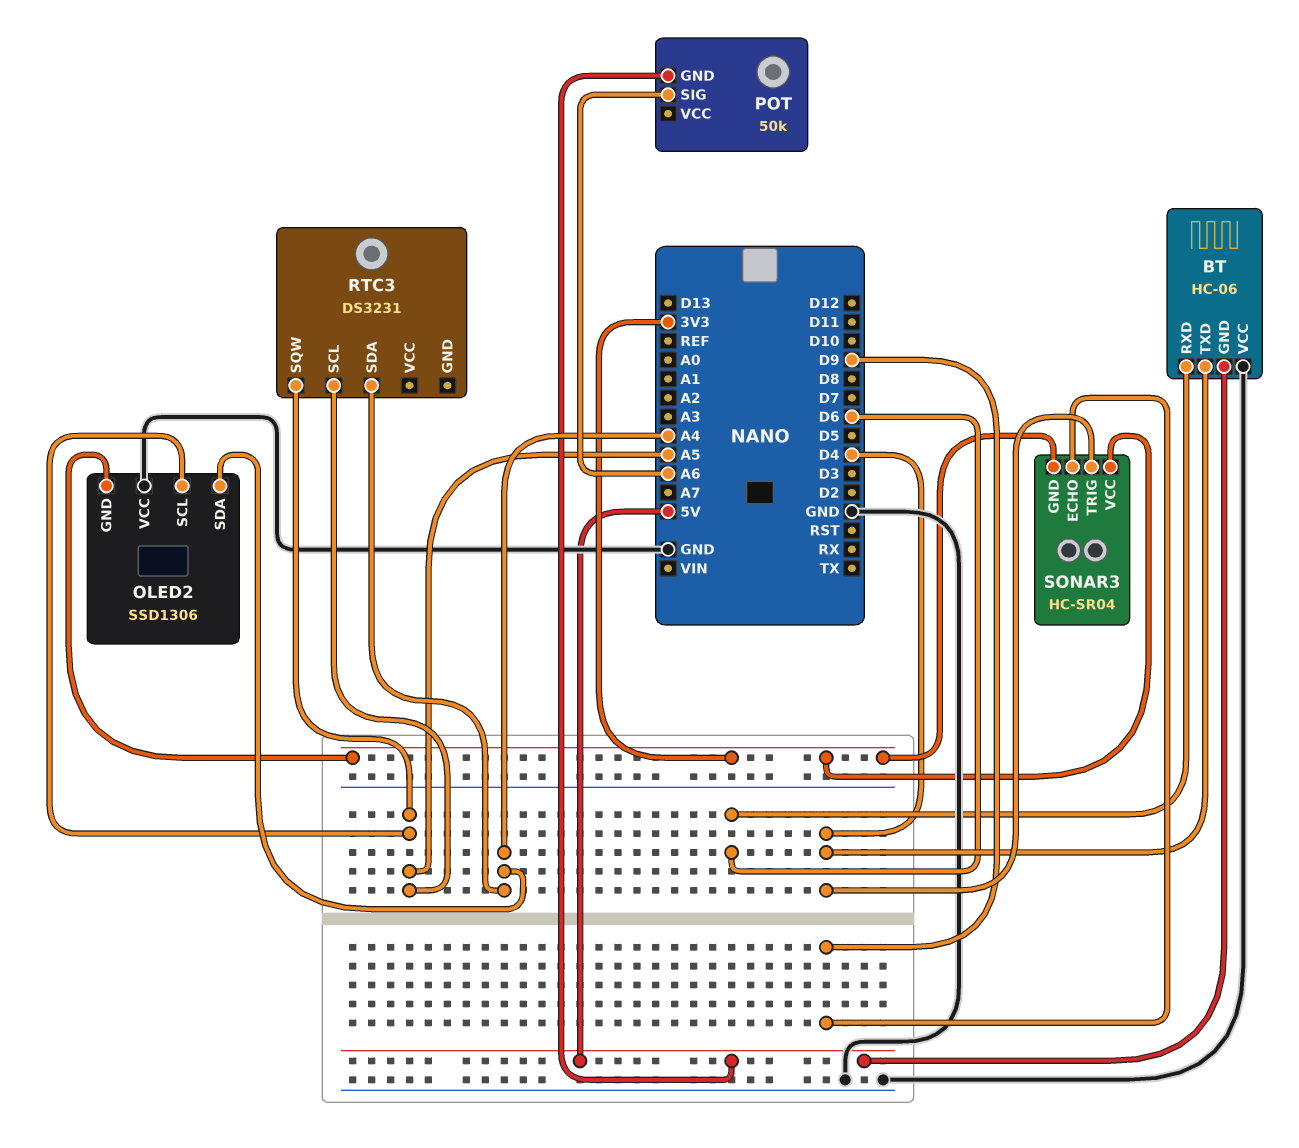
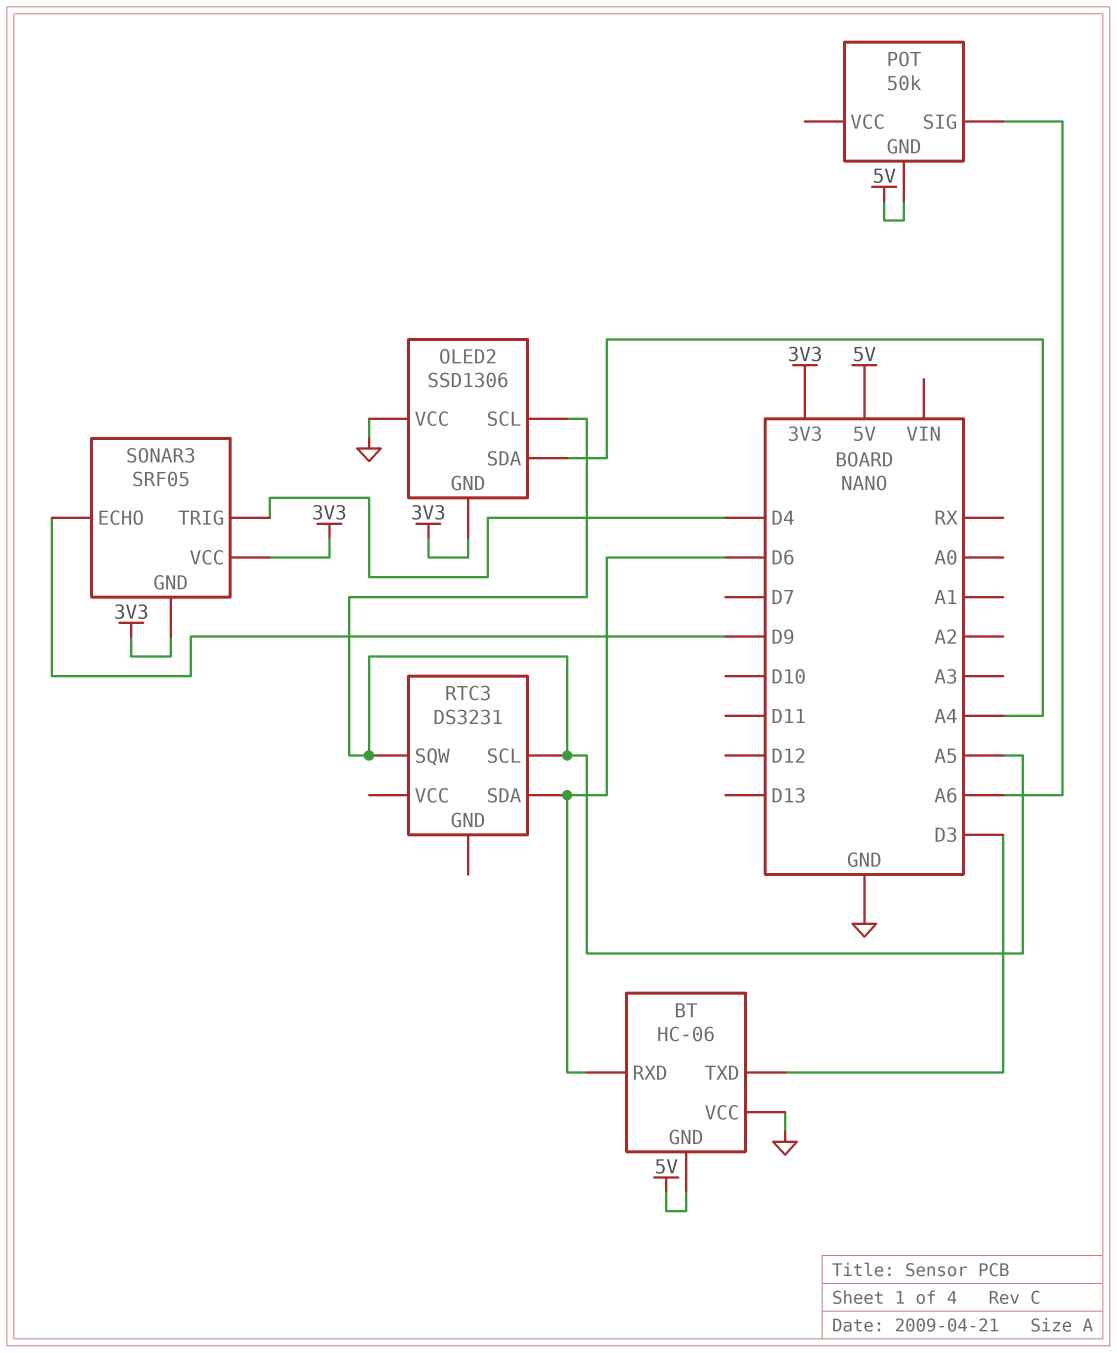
BT pin TXD: D4 -> D3
RTC3 pin SDA: A4 -> D6
SONAR3: HC-SR04 -> SRF05

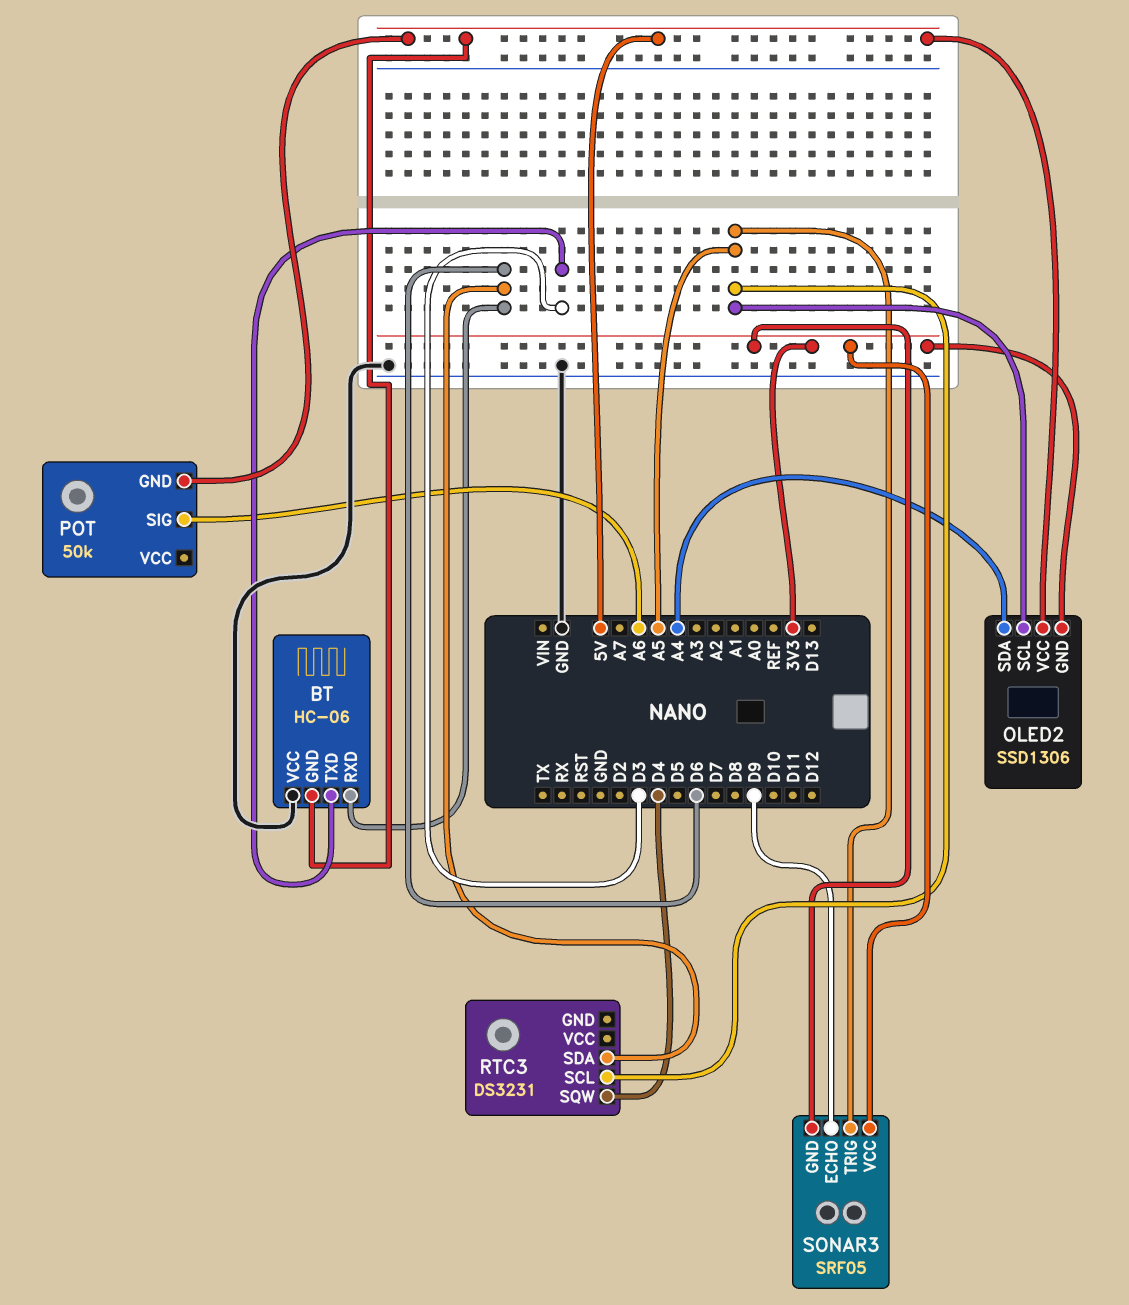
OLED2 pin VCC: GND -> 5V
RTC3 pin SQW: A5 -> D4
SONAR3 pin TRIG: D4 -> A5

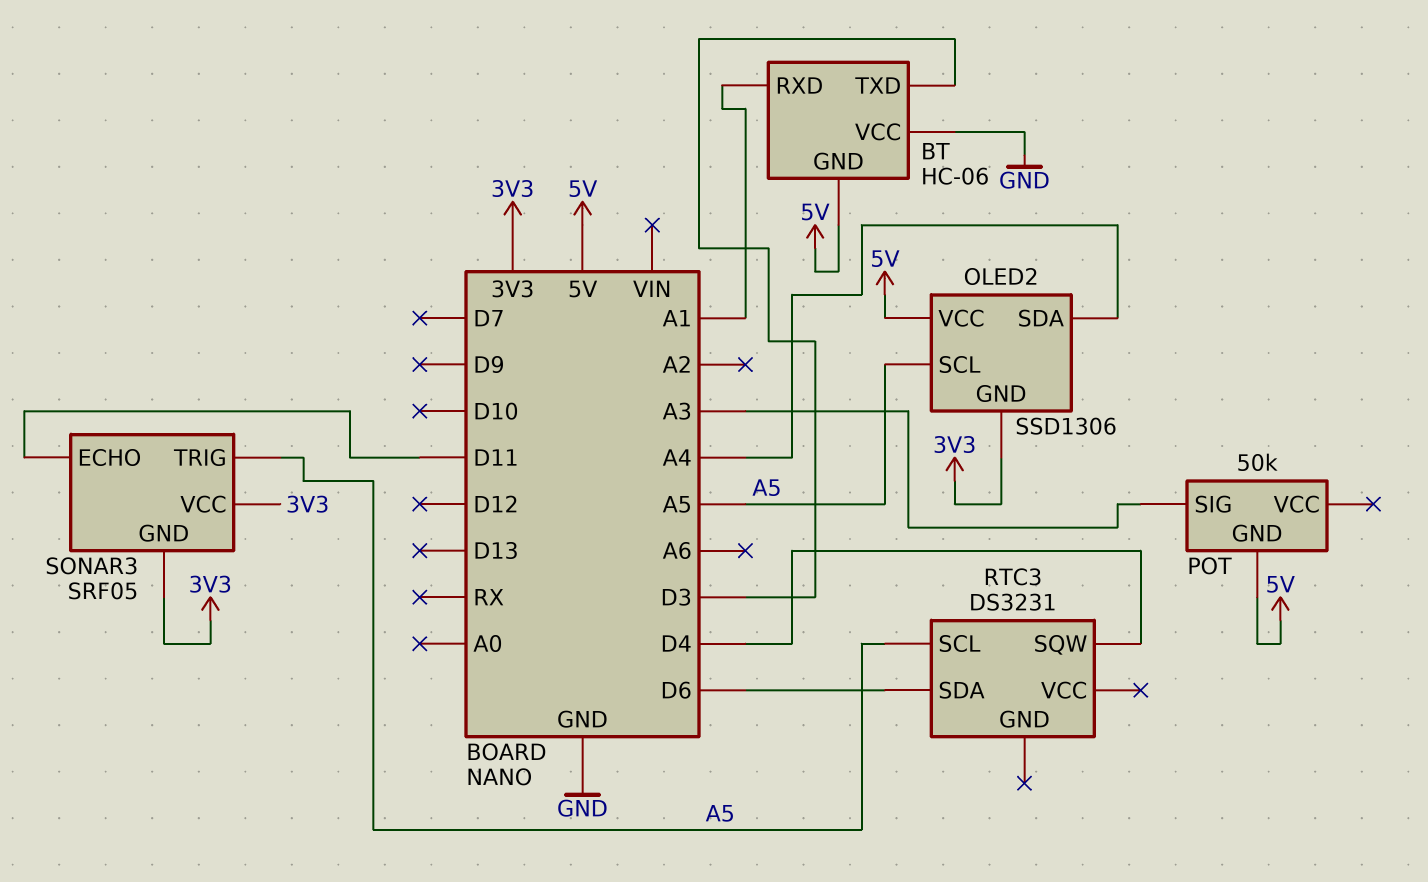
BT pin RXD: D6 -> A1
POT pin SIG: A6 -> A3
SONAR3 pin ECHO: D9 -> D11

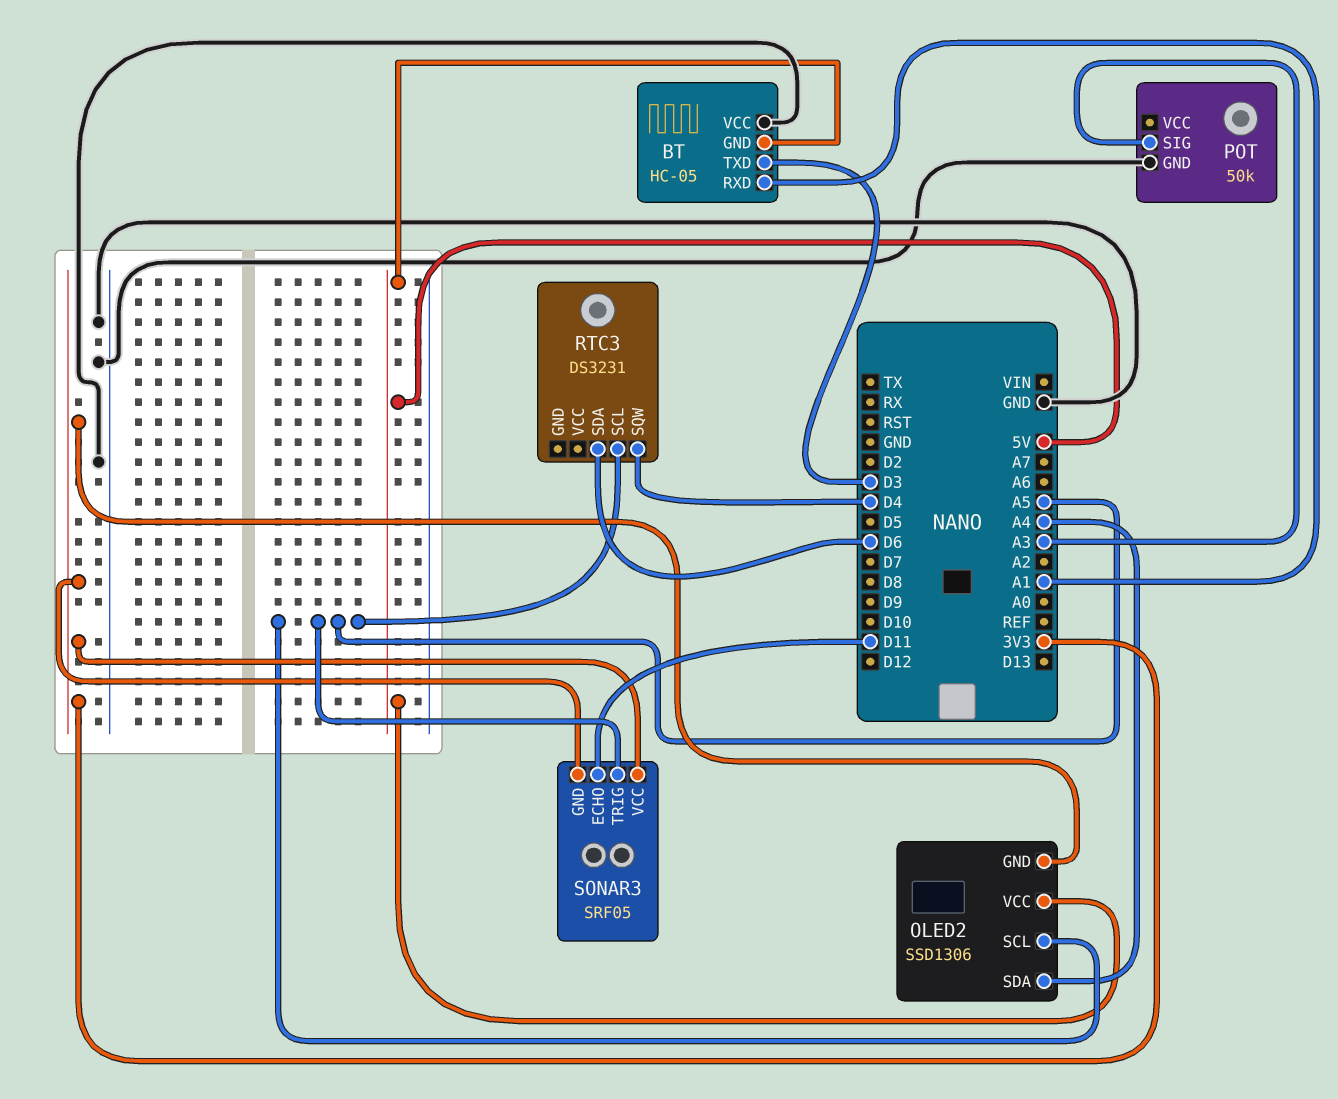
BT: HC-06 -> HC-05
POT pin GND: 5V -> GND

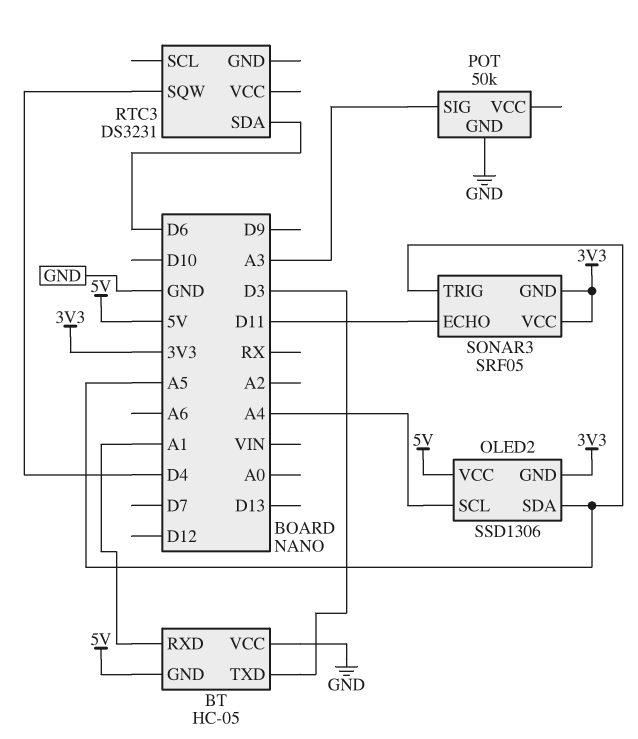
OLED2 pin SCL: A5 -> A4
OLED2 pin SDA: A4 -> A5
RTC3 pin SCL: A5 -> none

